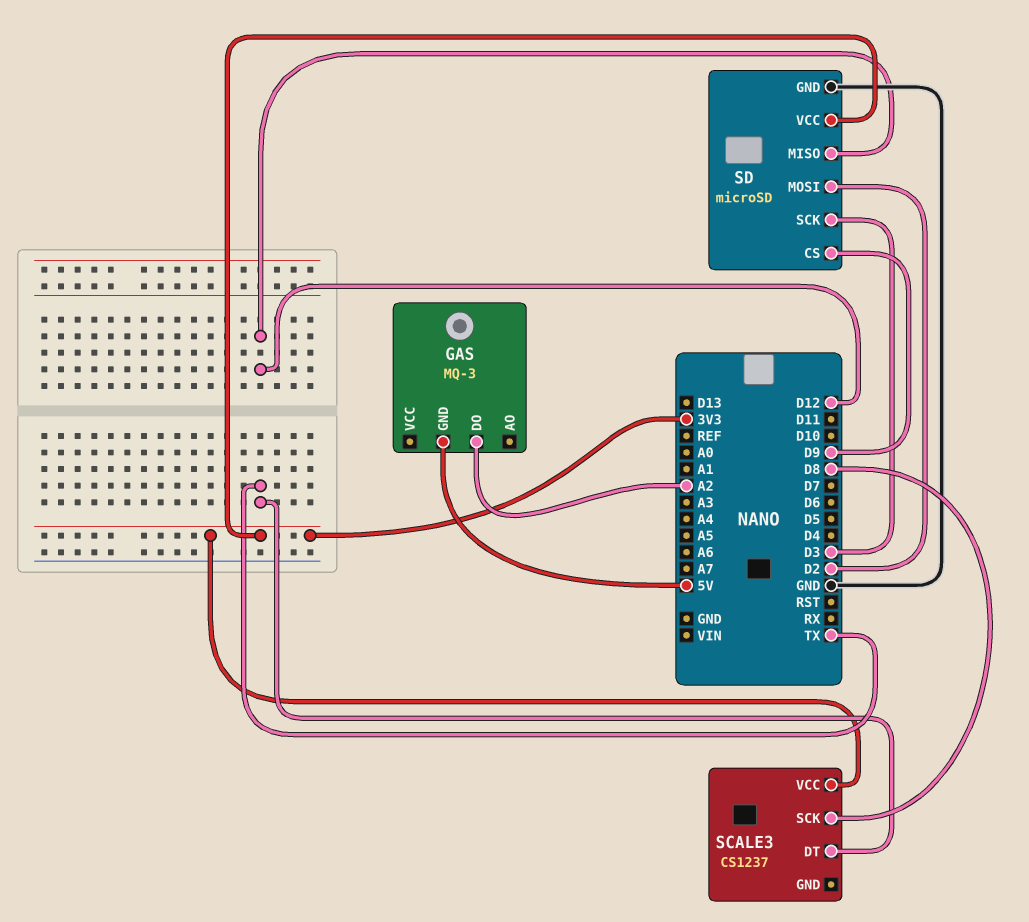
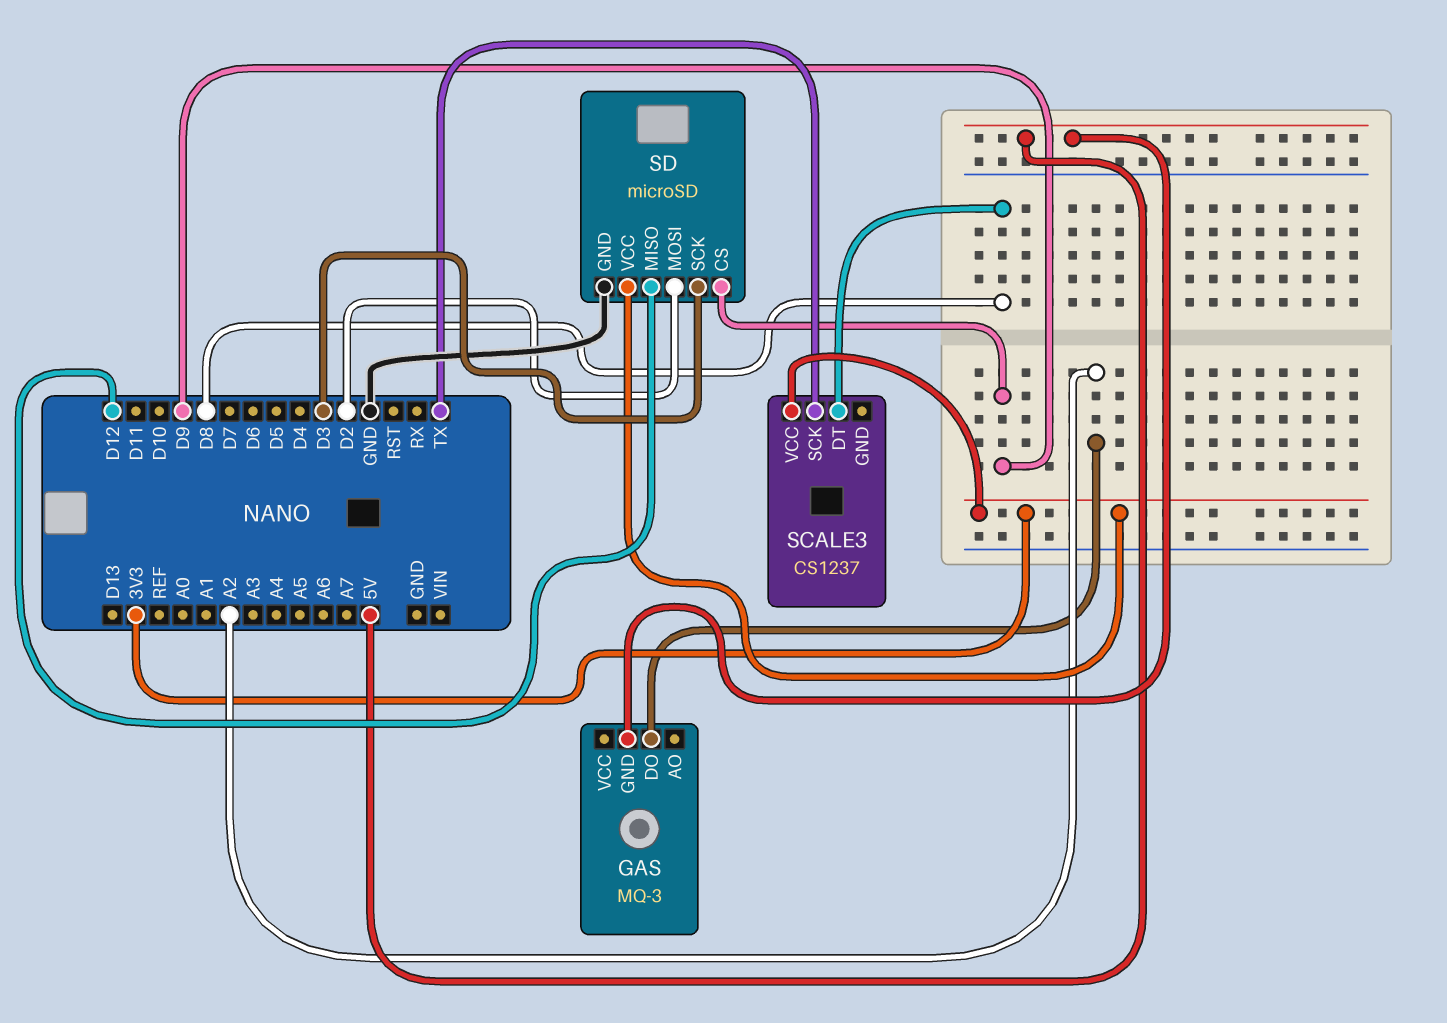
SCALE3 pin DT: TX -> D8
SCALE3 pin SCK: D8 -> TX

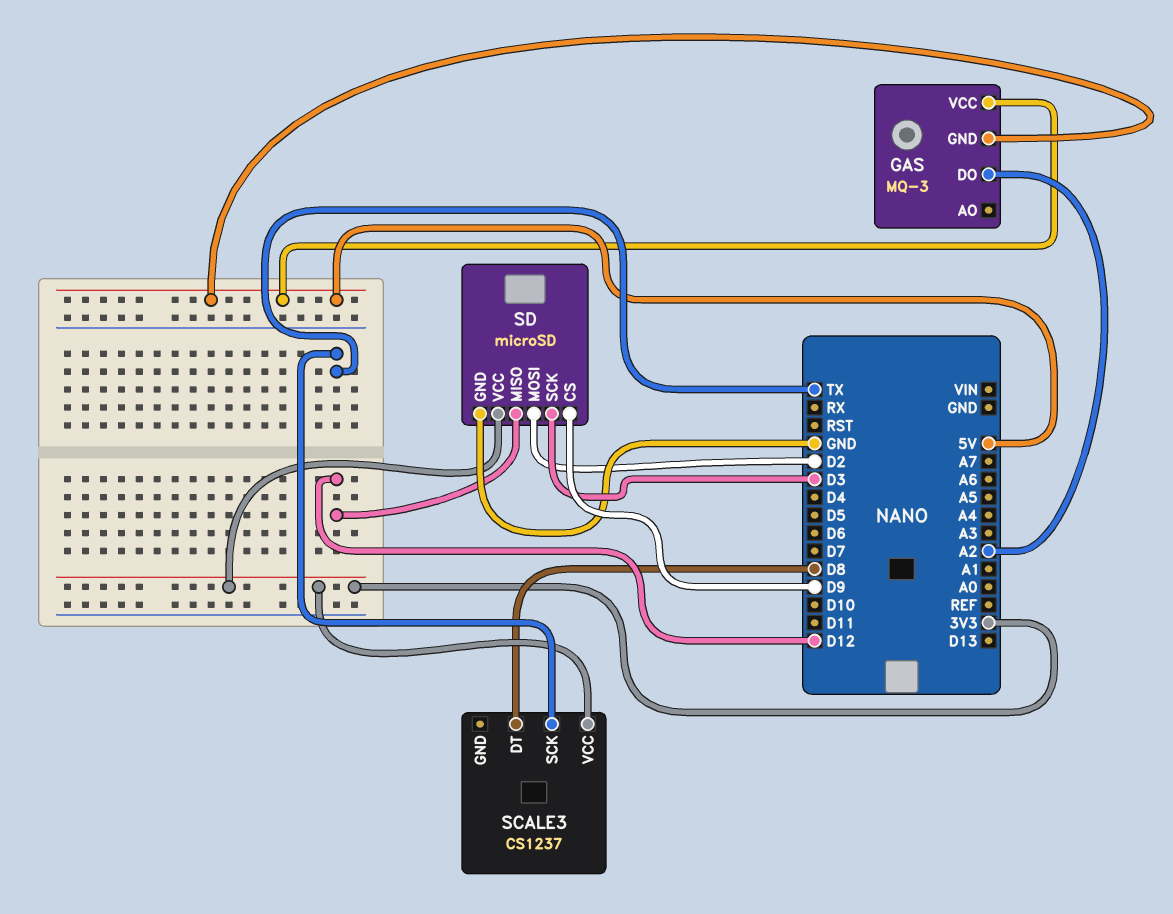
GAS pin VCC: none -> 5V

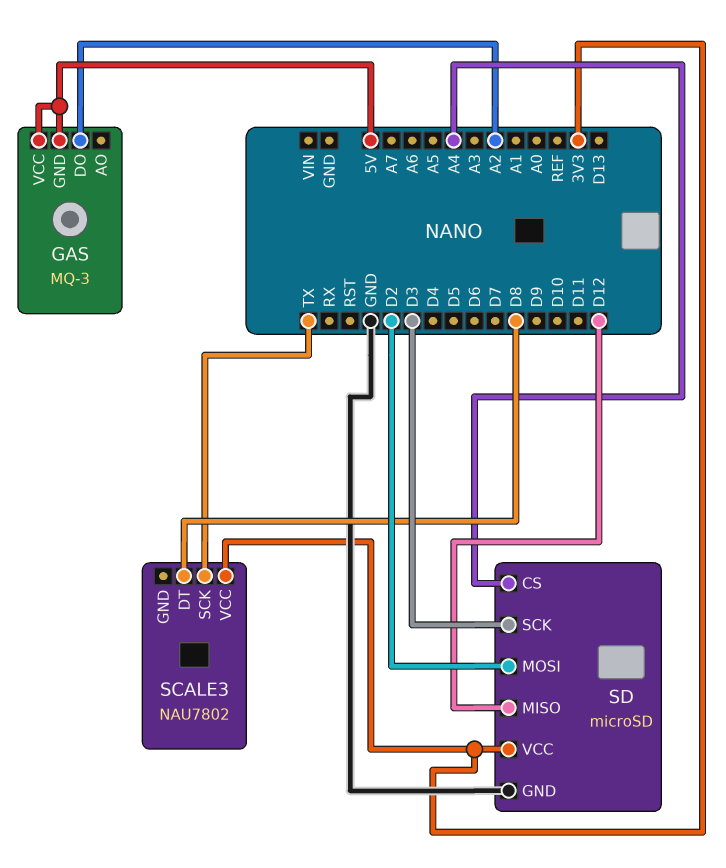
SCALE3: CS1237 -> NAU7802
SD pin CS: D9 -> A4

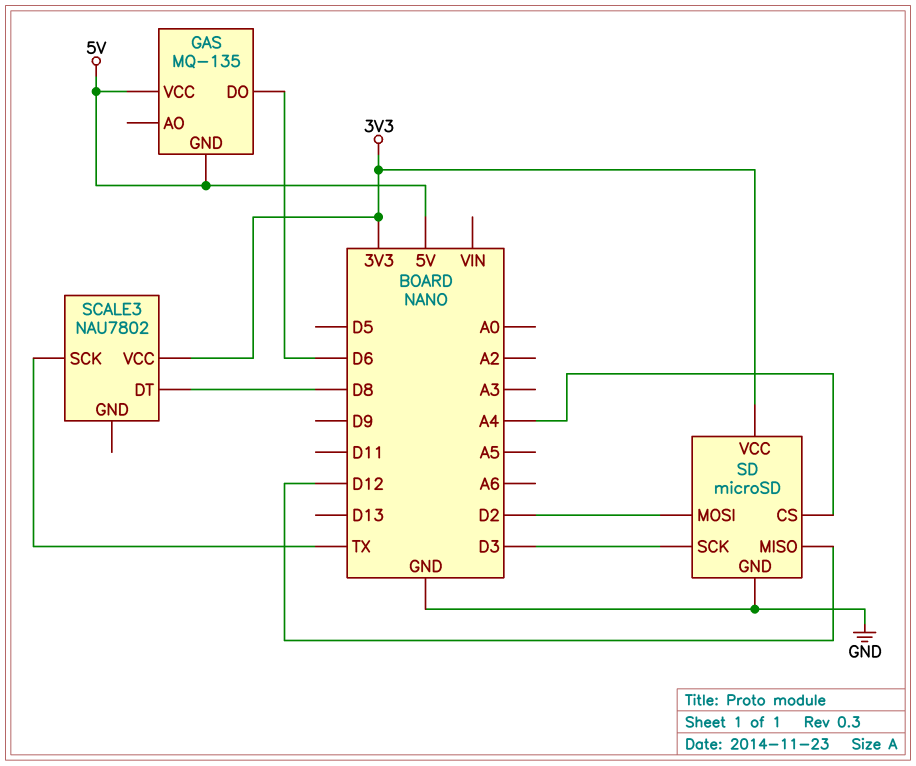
GAS: MQ-3 -> MQ-135
GAS pin DO: A2 -> D6

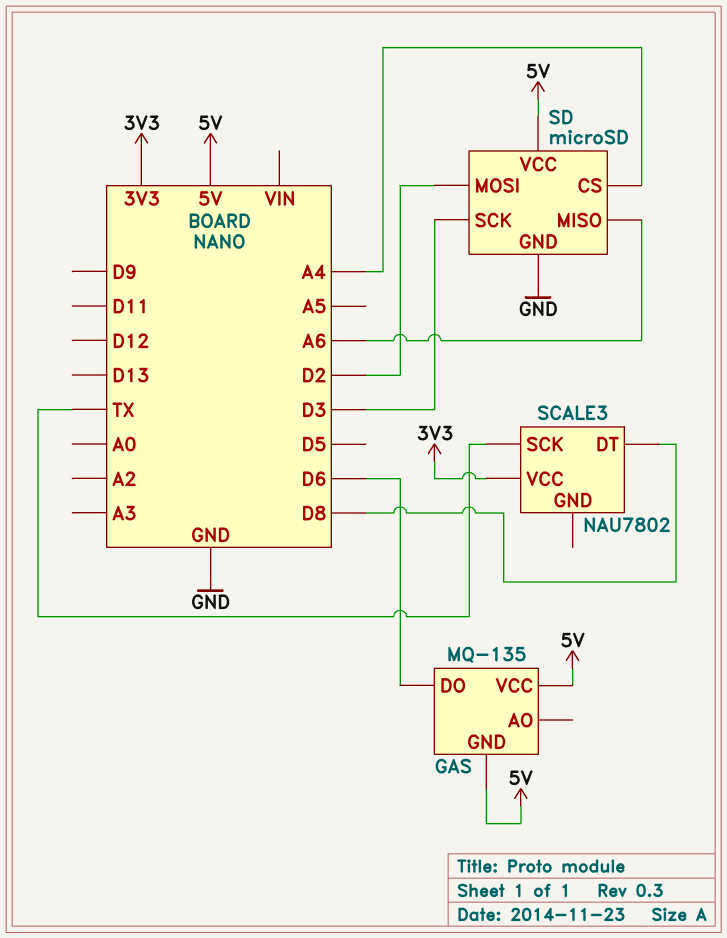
SD pin MISO: D12 -> A6
SD pin VCC: 3V3 -> 5V

